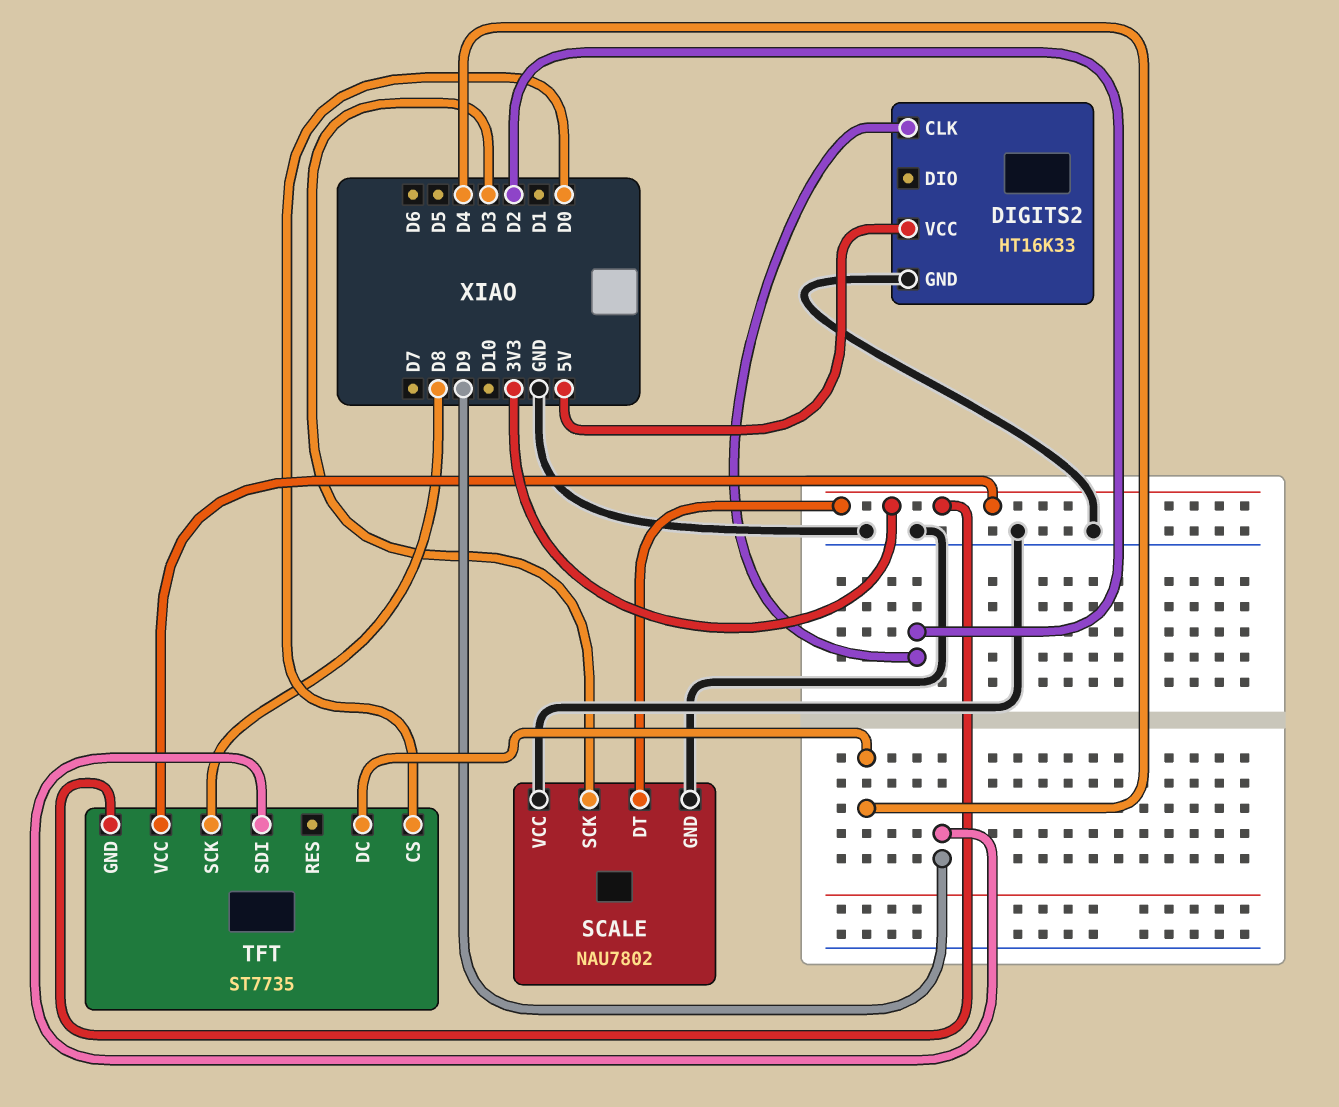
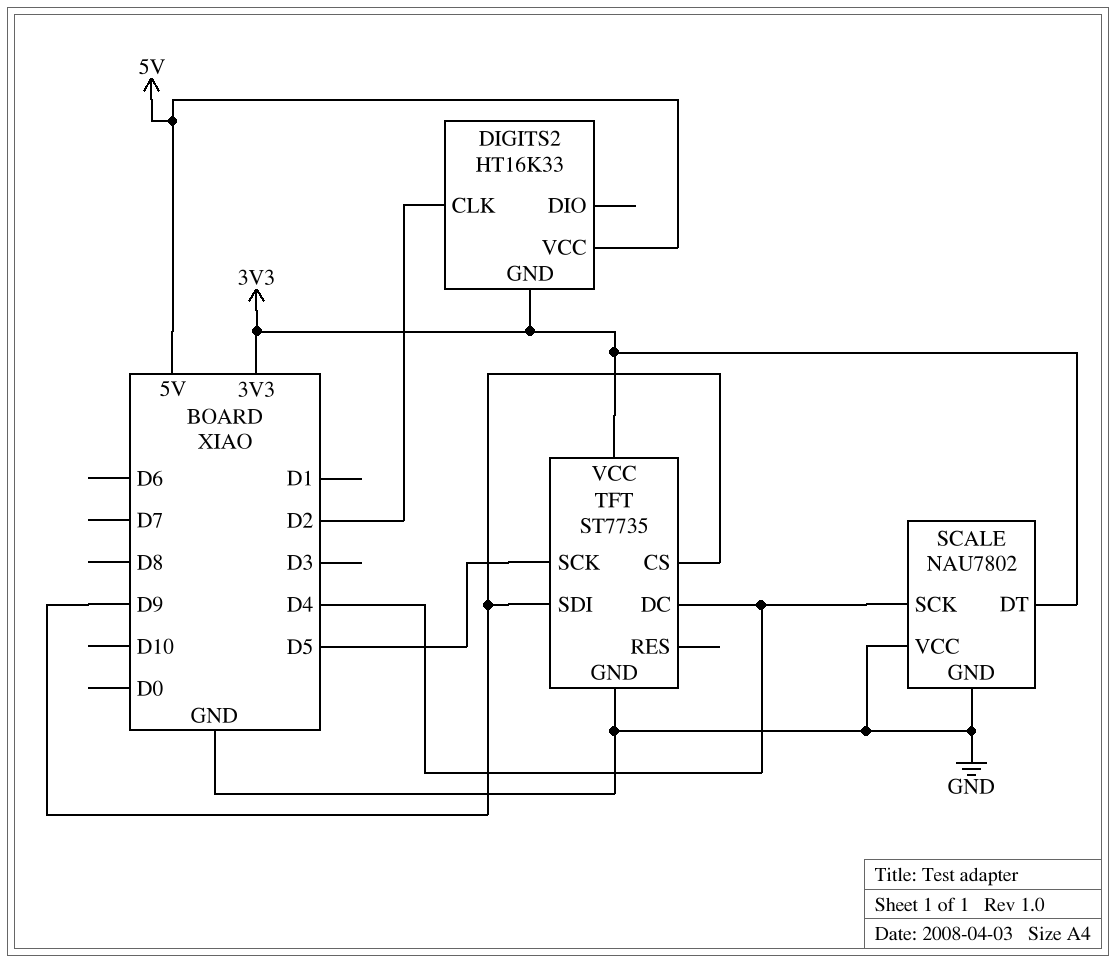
DIGITS2 pin GND: GND -> 3V3
SCALE pin SCK: D3 -> D4
TFT pin CS: D0 -> D9
TFT pin GND: 3V3 -> GND
TFT pin SCK: D8 -> D5

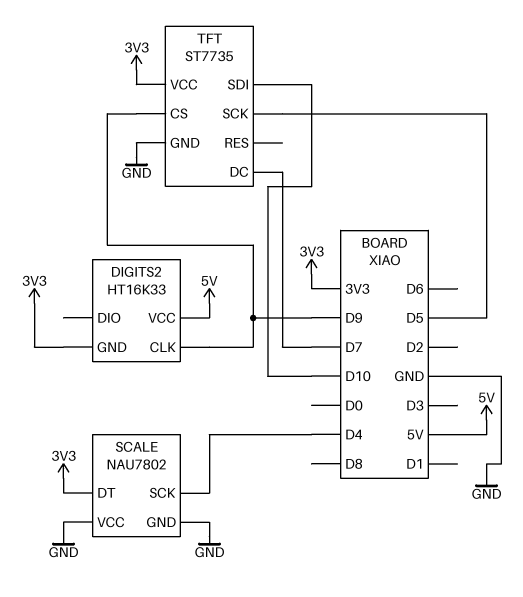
DIGITS2 pin CLK: D2 -> D9
TFT pin DC: D4 -> D7
TFT pin SDI: D9 -> D10

